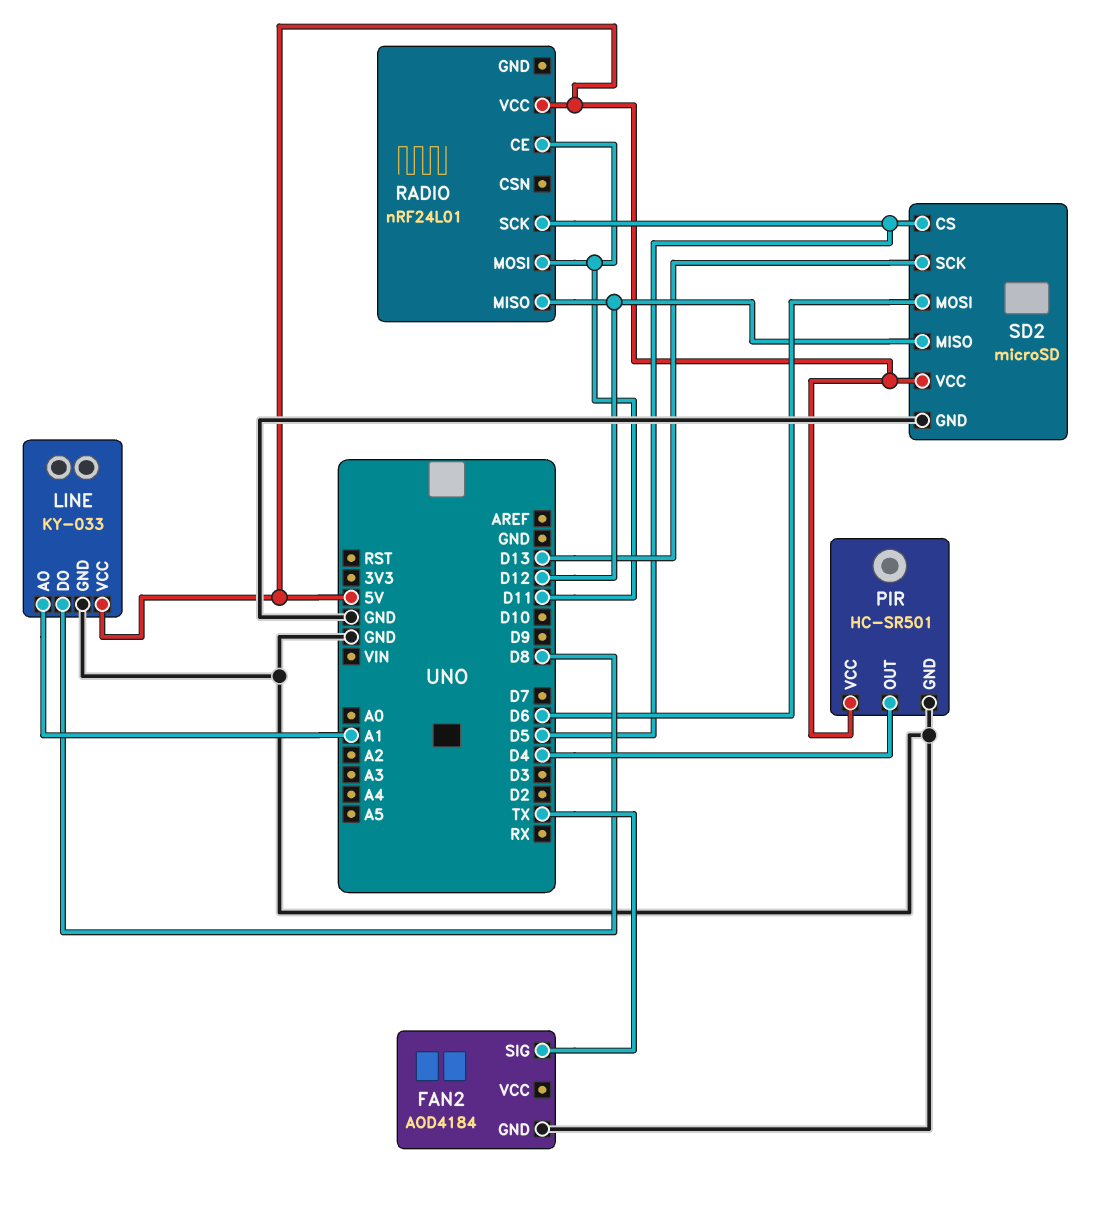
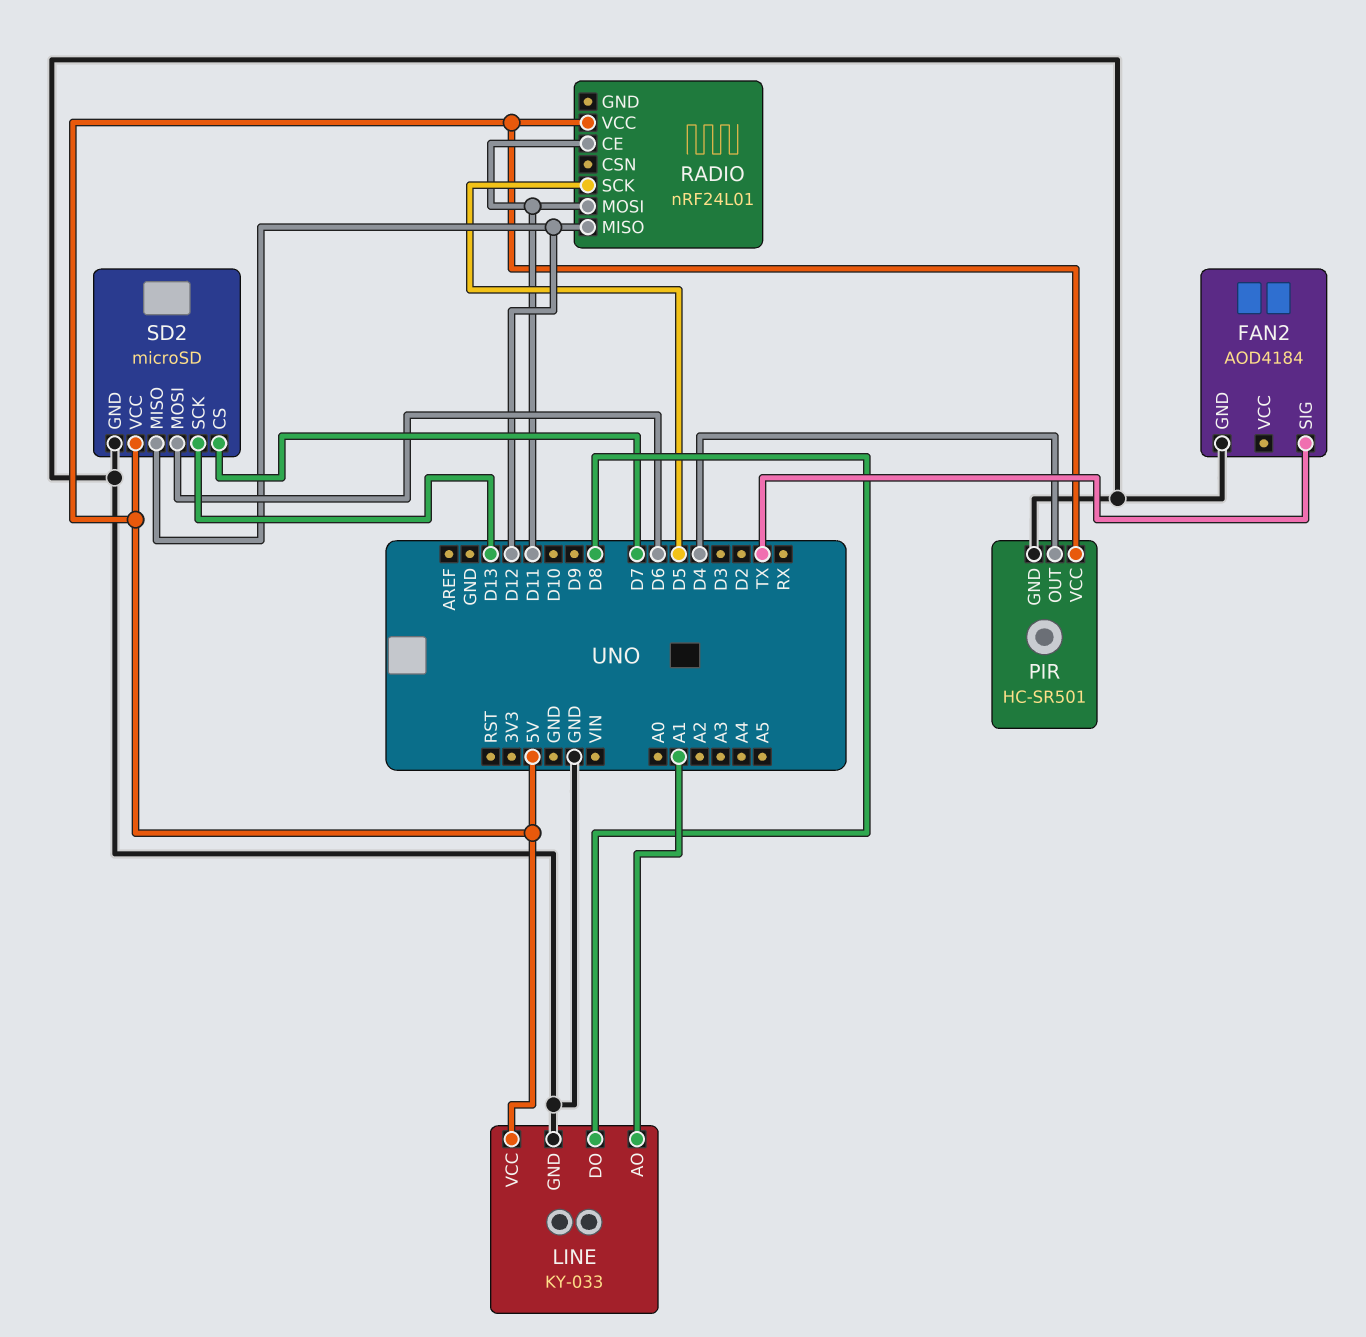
SD2 pin CS: D5 -> D7

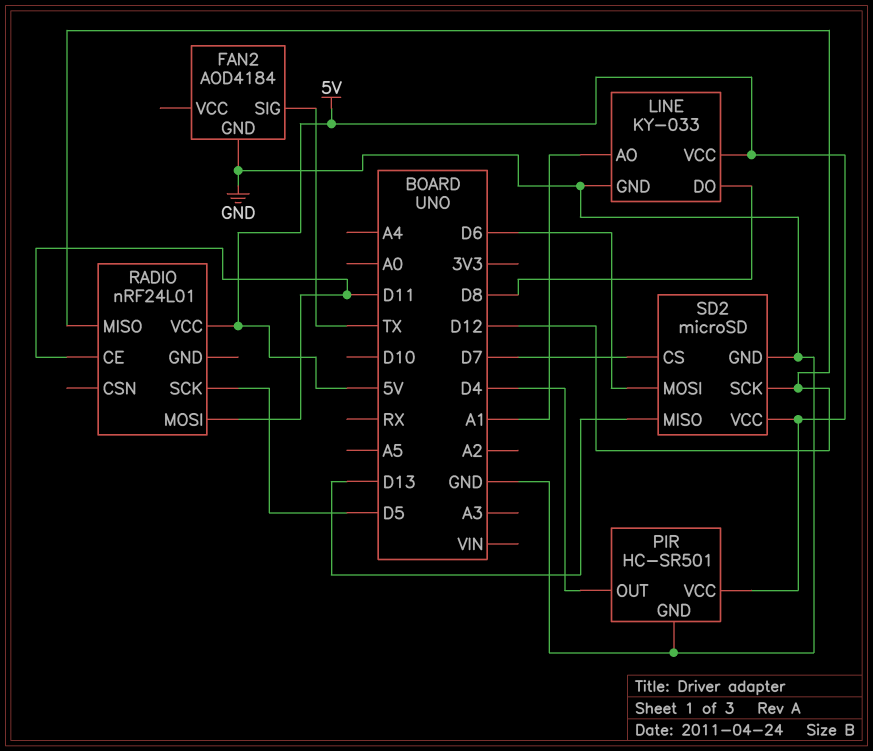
SD2 pin MISO: D12 -> D13
SD2 pin SCK: D13 -> D12

